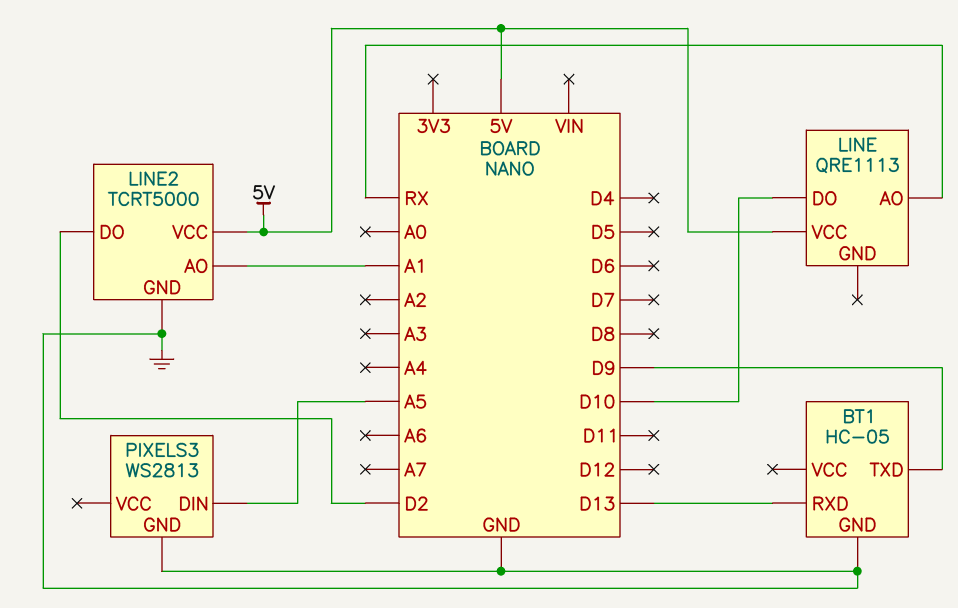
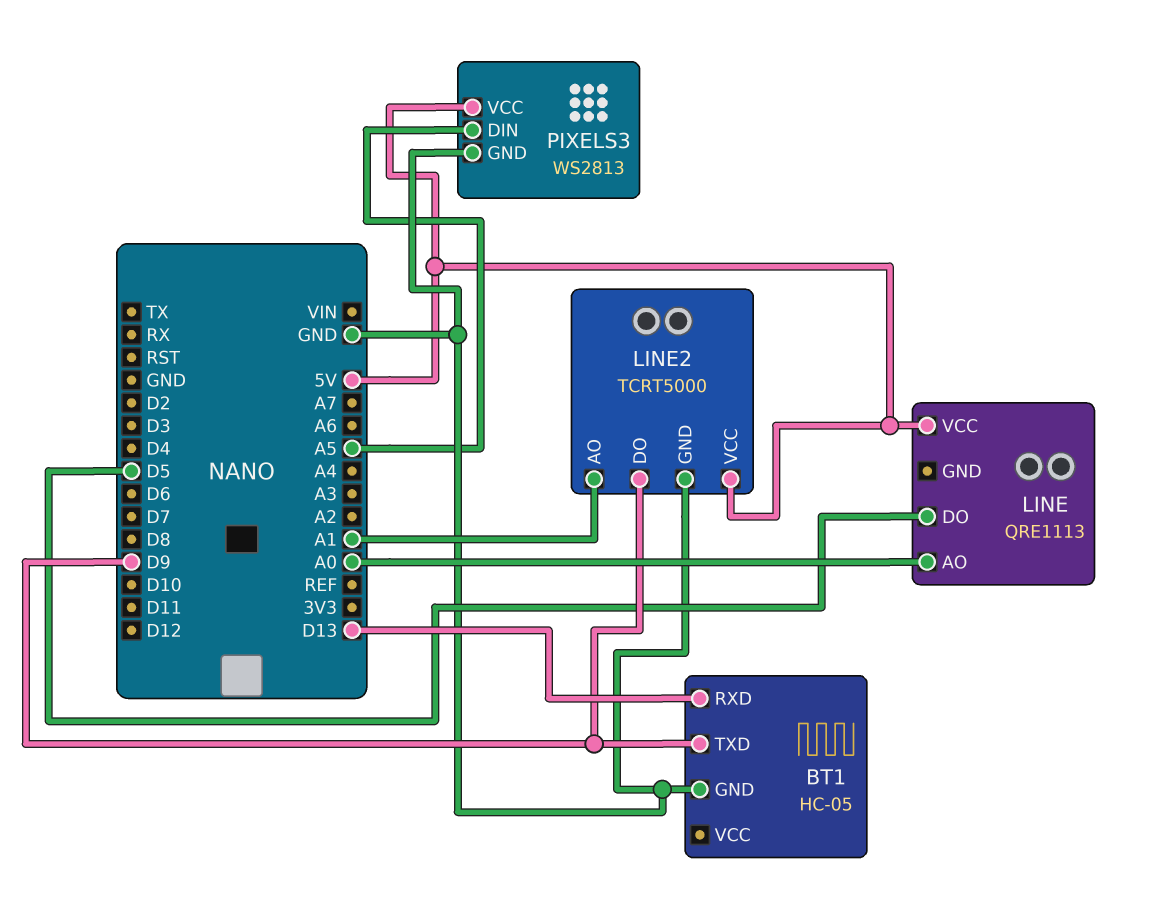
LINE pin AO: RX -> A0
LINE pin DO: D10 -> D5
LINE2 pin DO: D2 -> D9
PIXELS3 pin VCC: none -> 5V

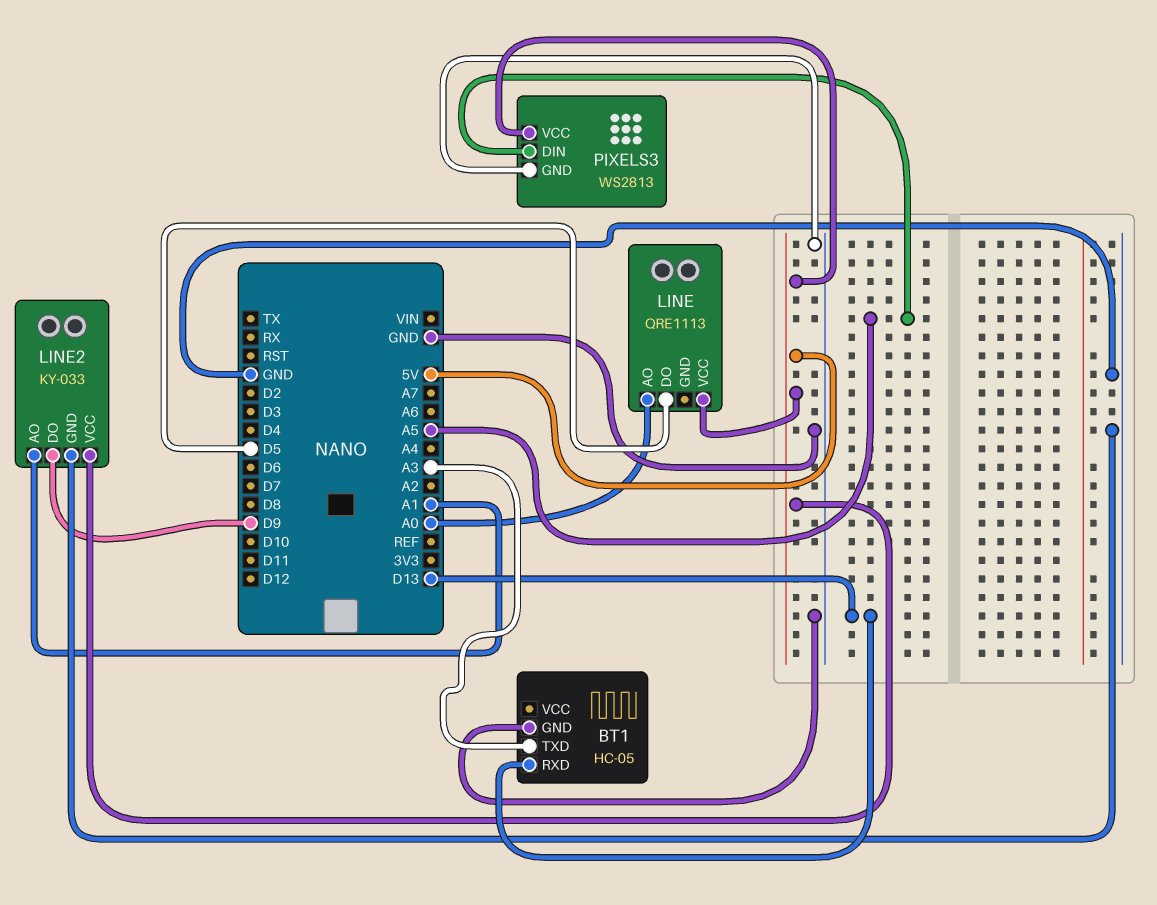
BT1 pin TXD: D9 -> A3
LINE2: TCRT5000 -> KY-033

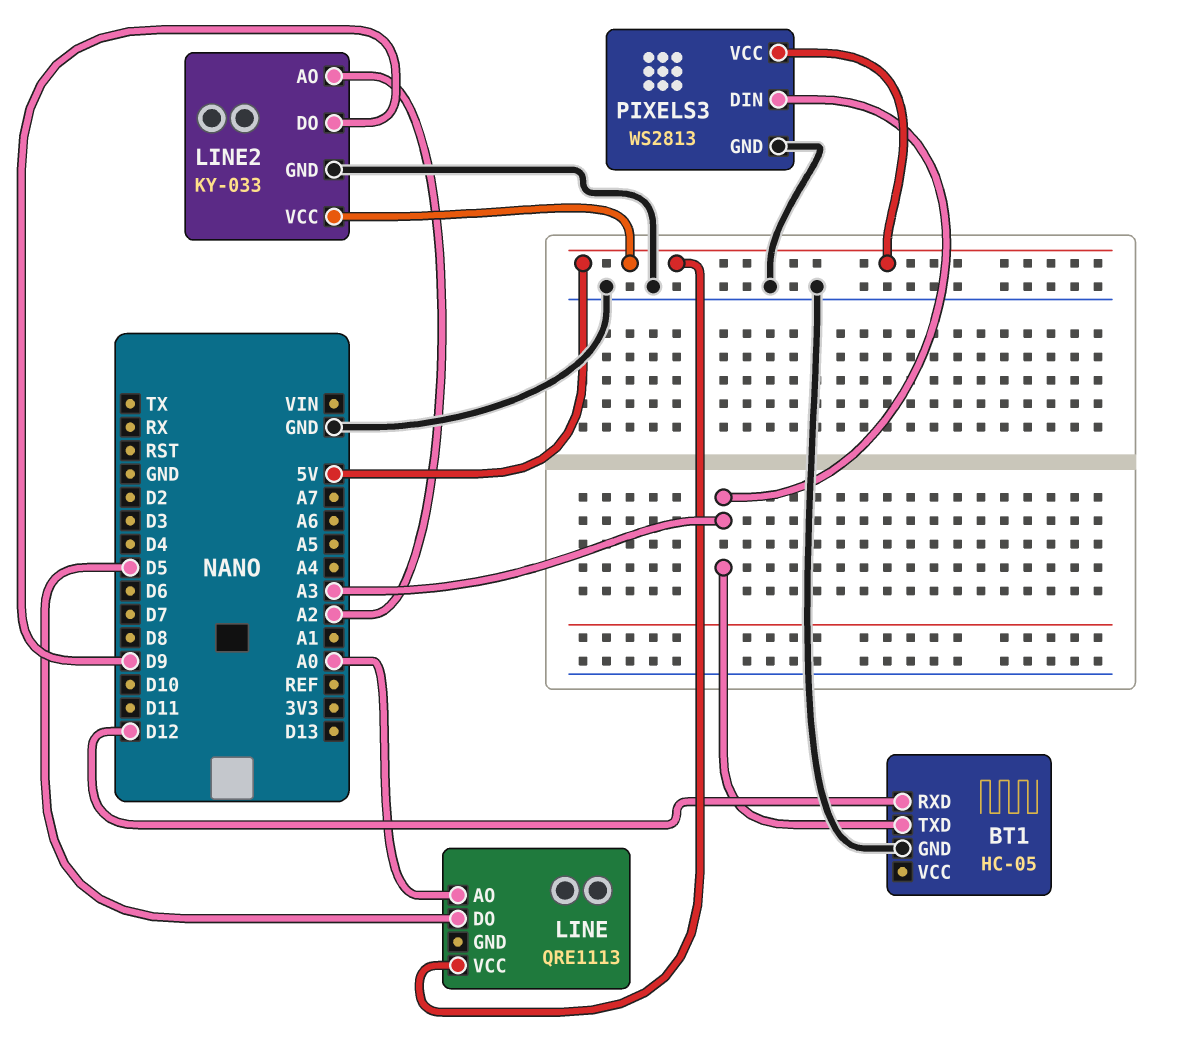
BT1 pin RXD: D13 -> D12
LINE2 pin AO: A1 -> A2
PIXELS3 pin DIN: A5 -> A3

